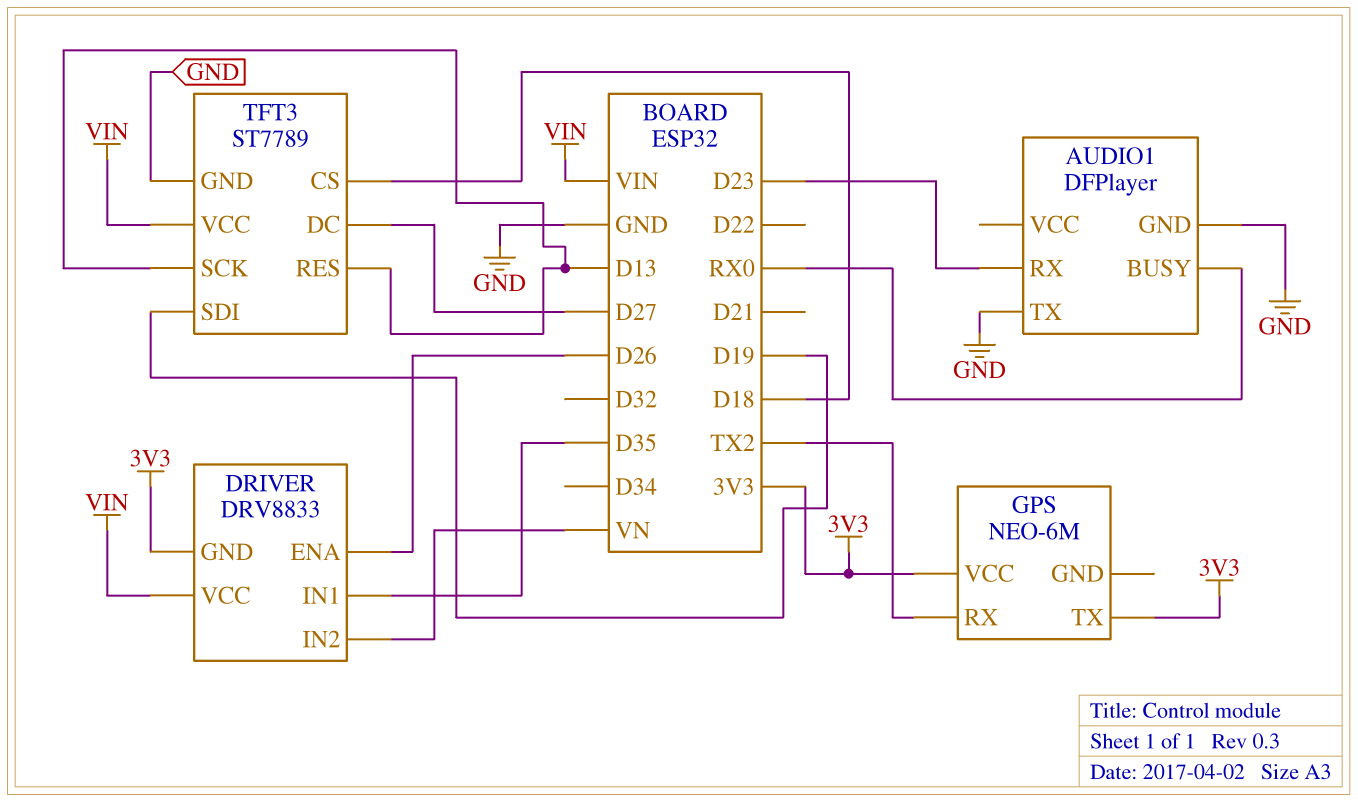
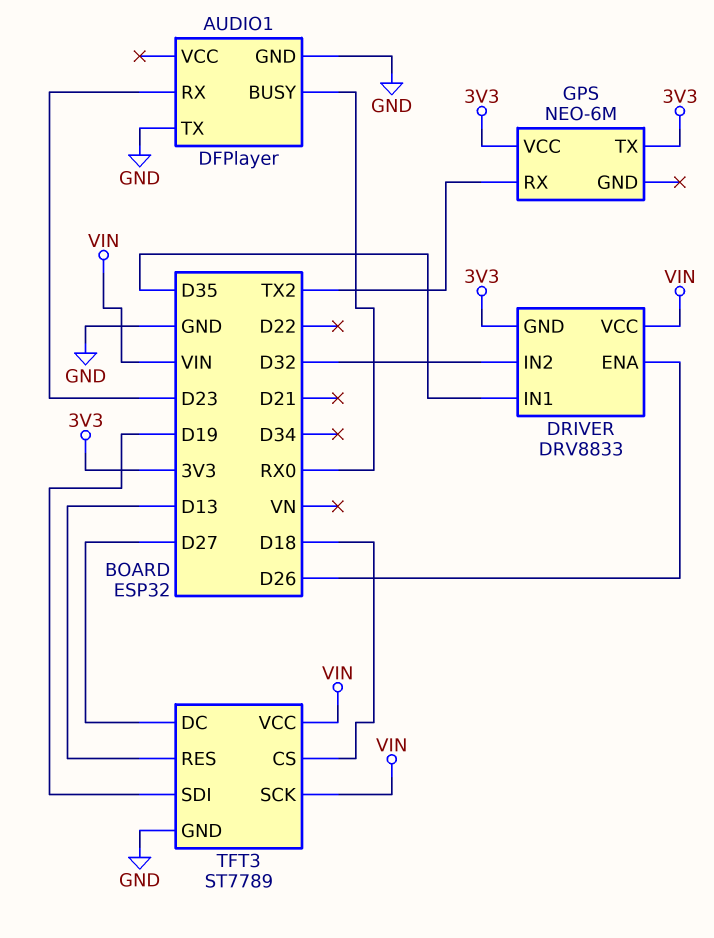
DRIVER pin IN2: VN -> D32
TFT3 pin SCK: D13 -> VIN

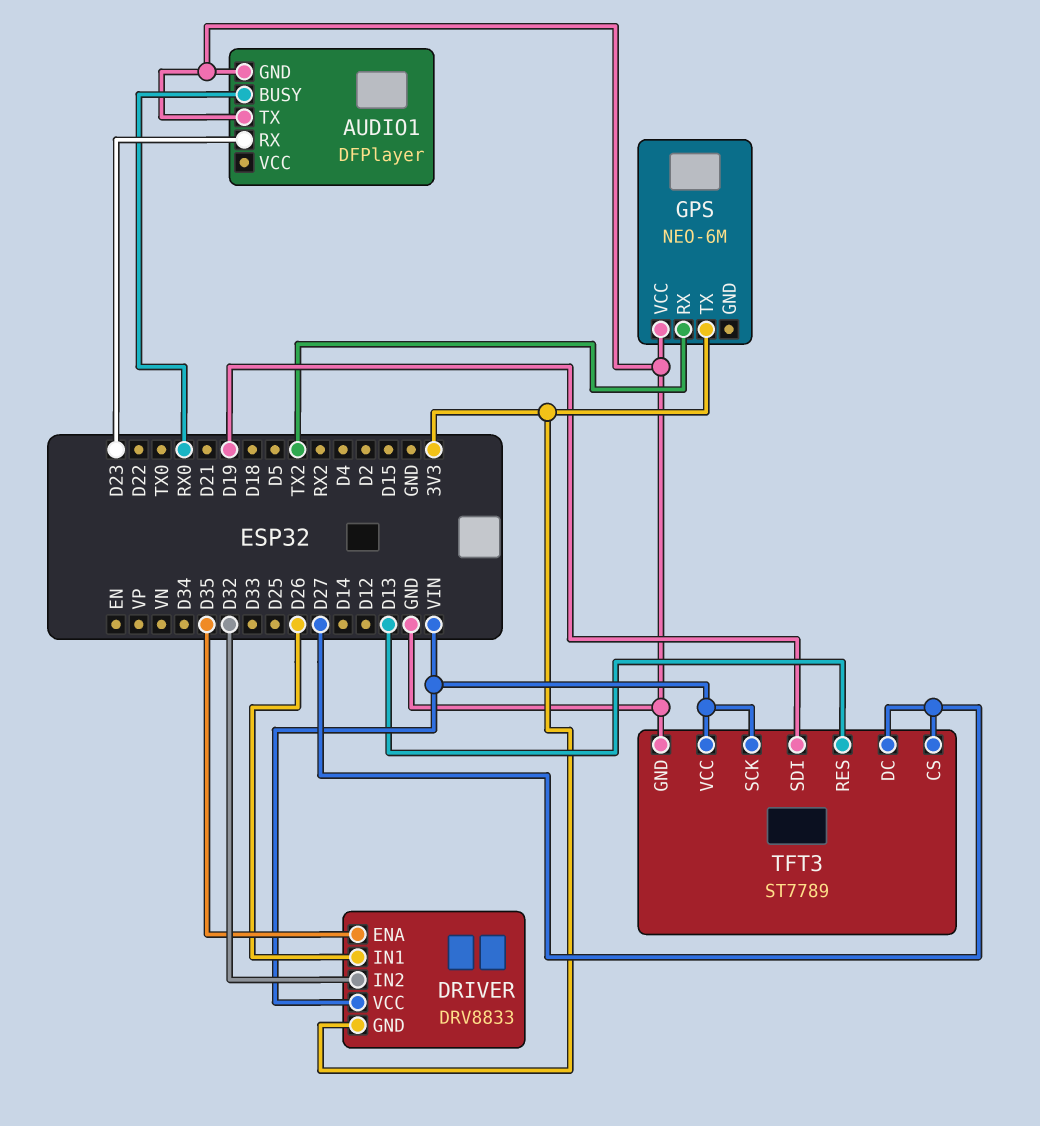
DRIVER pin ENA: D26 -> D35
DRIVER pin IN1: D35 -> D26
GPS pin VCC: 3V3 -> GND
TFT3 pin CS: D18 -> D27

